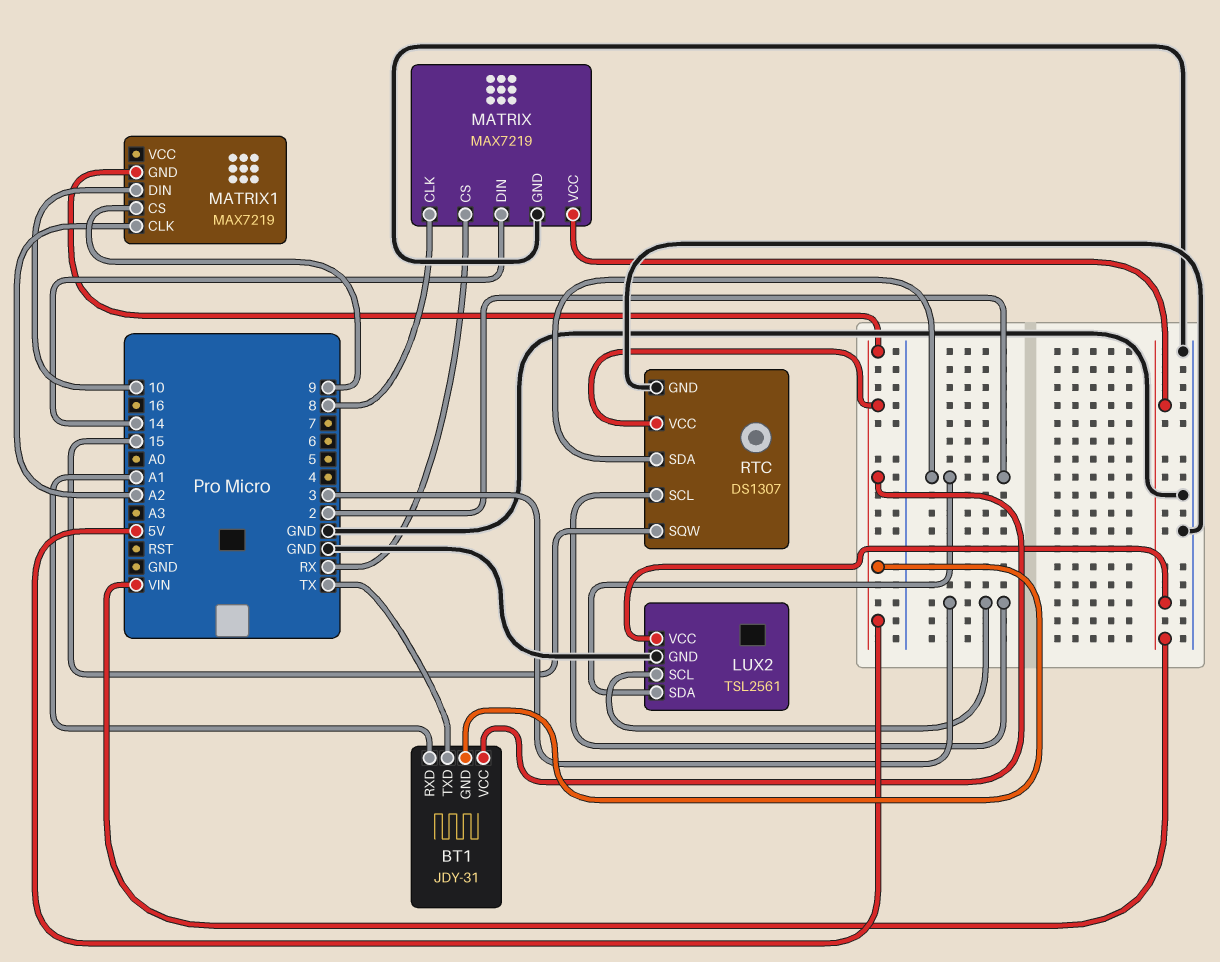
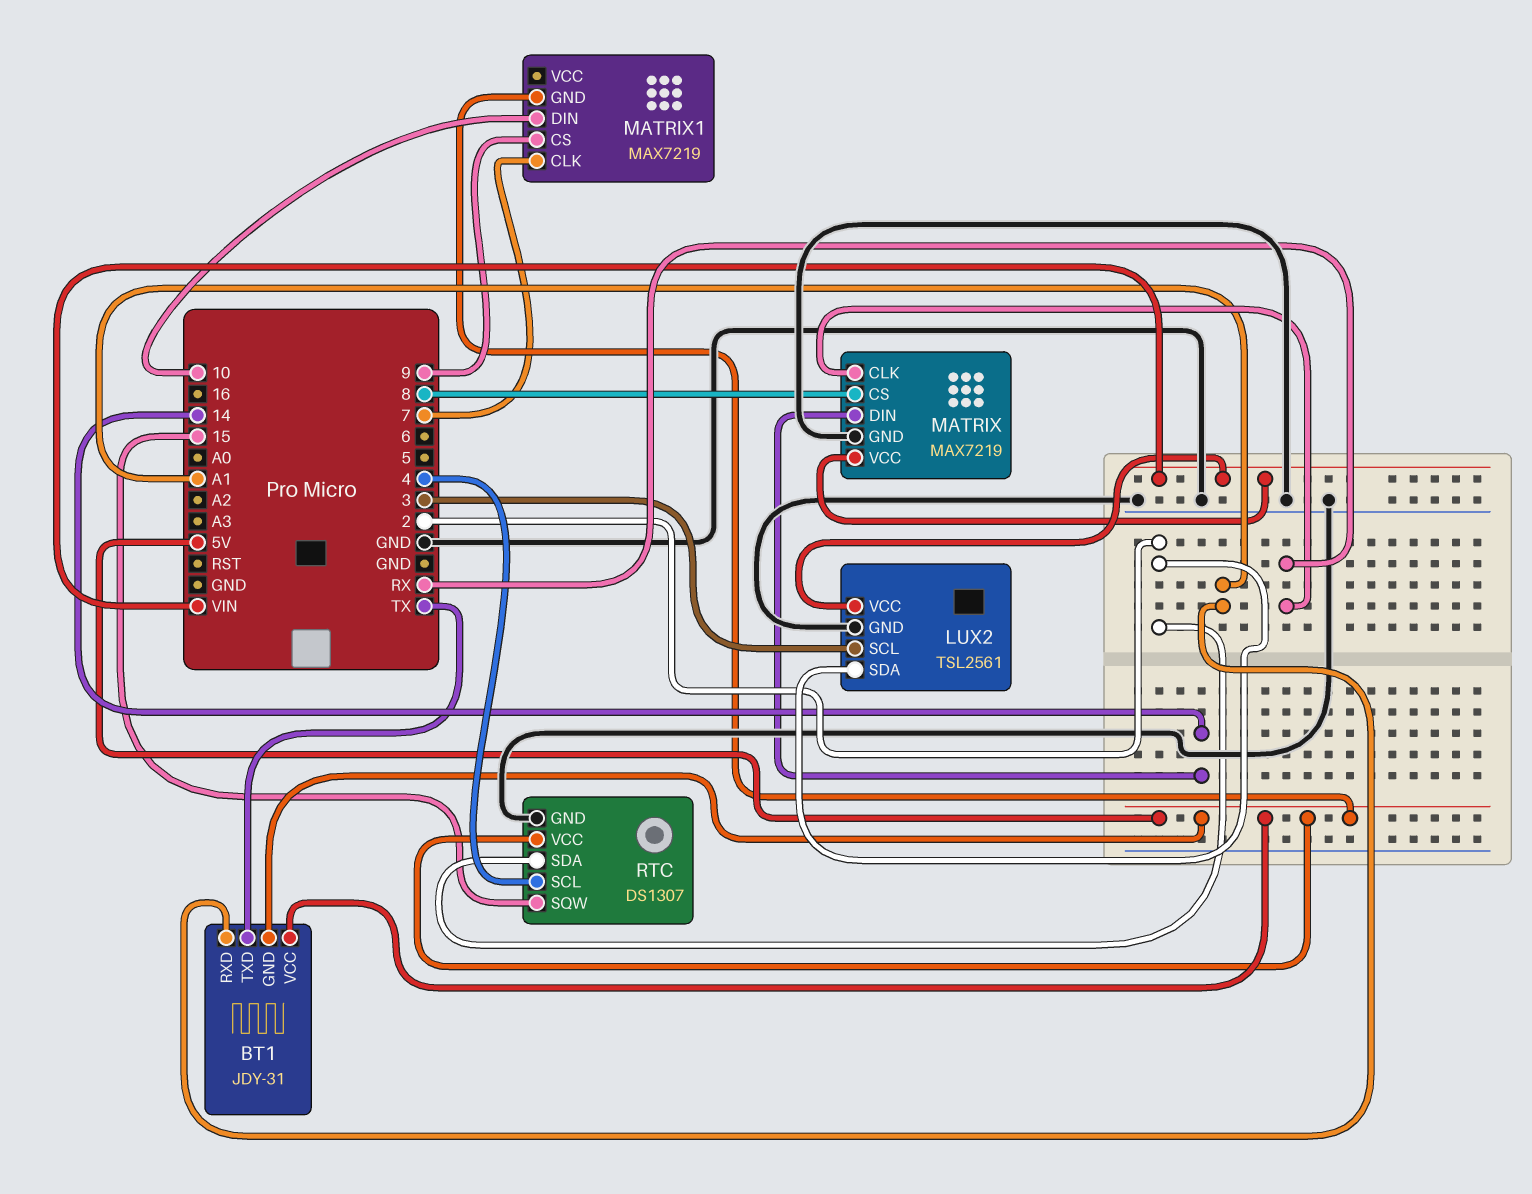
MATRIX pin CLK: 8 -> RX
MATRIX pin CS: RX -> 8
MATRIX1 pin CLK: A2 -> 7
RTC pin SCL: 3 -> 4

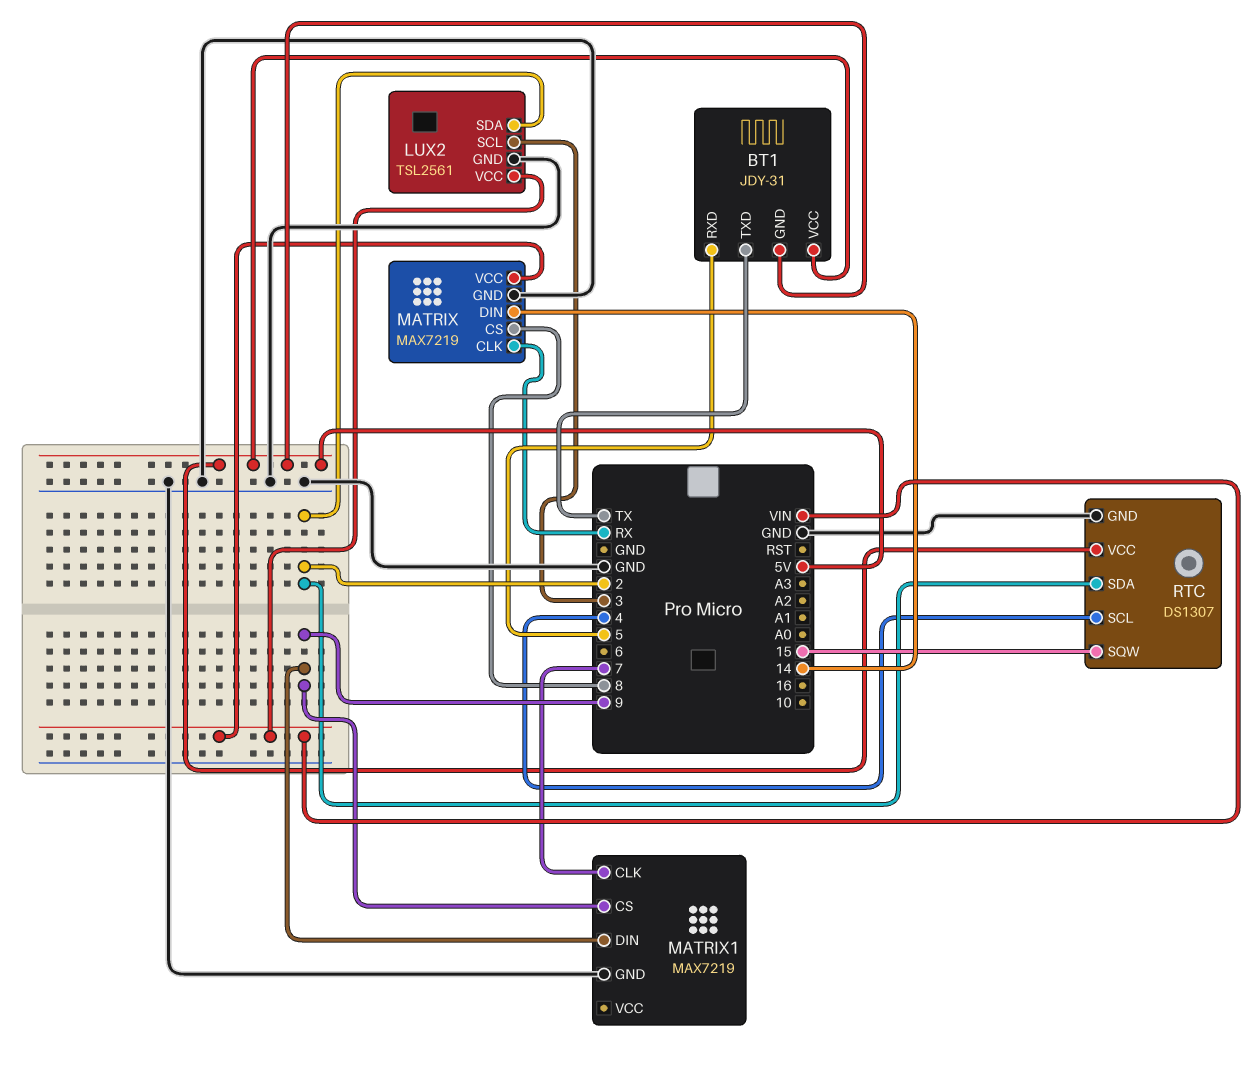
BT1 pin RXD: A1 -> 5
MATRIX1 pin DIN: 10 -> 9
MATRIX1 pin GND: 5V -> GND

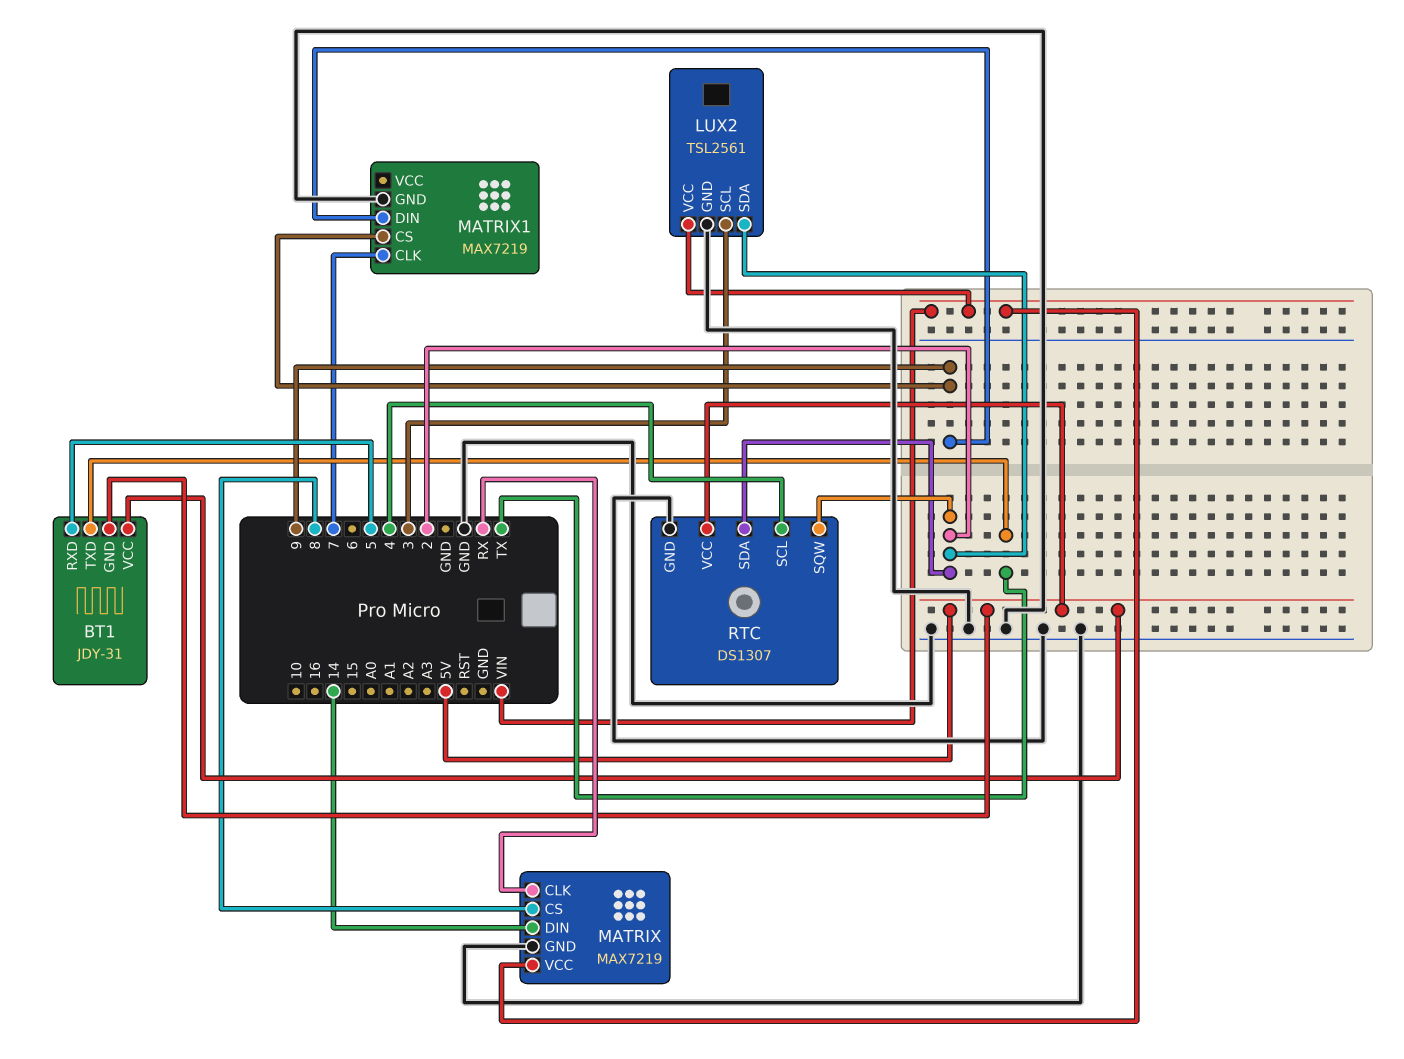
RTC pin SQW: 15 -> 2

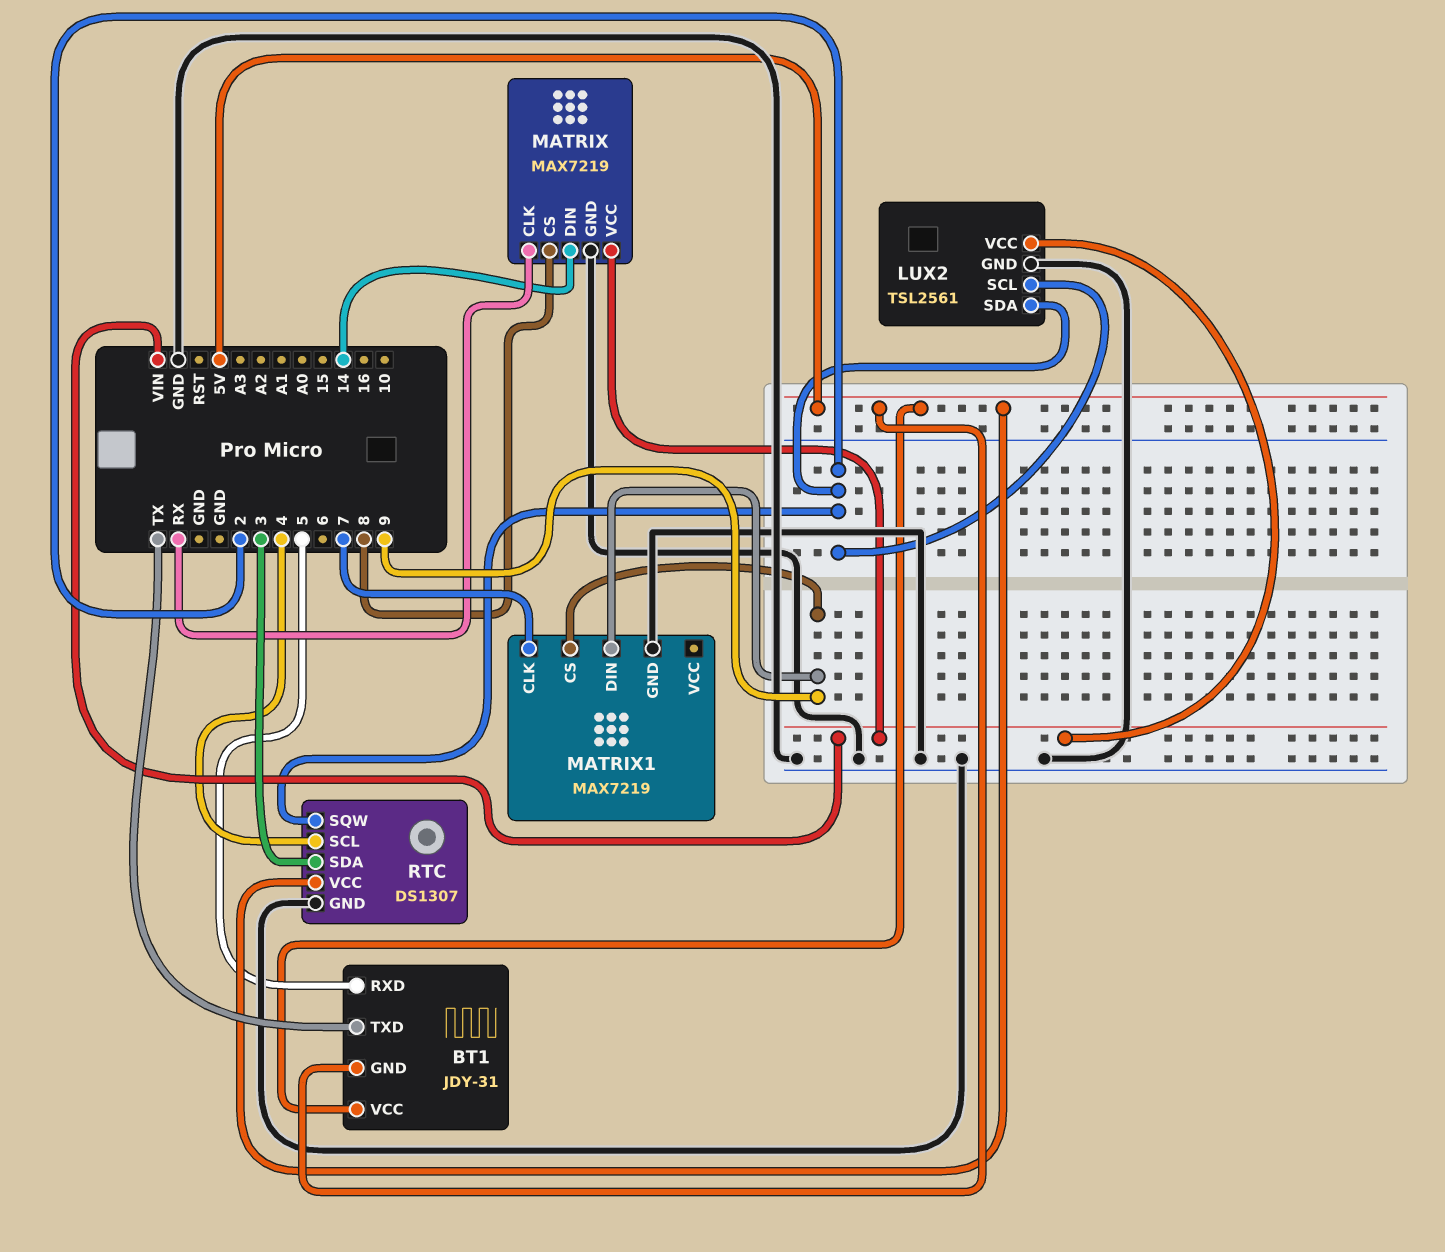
LUX2 pin SCL: 3 -> 2
RTC pin SDA: 2 -> 3

